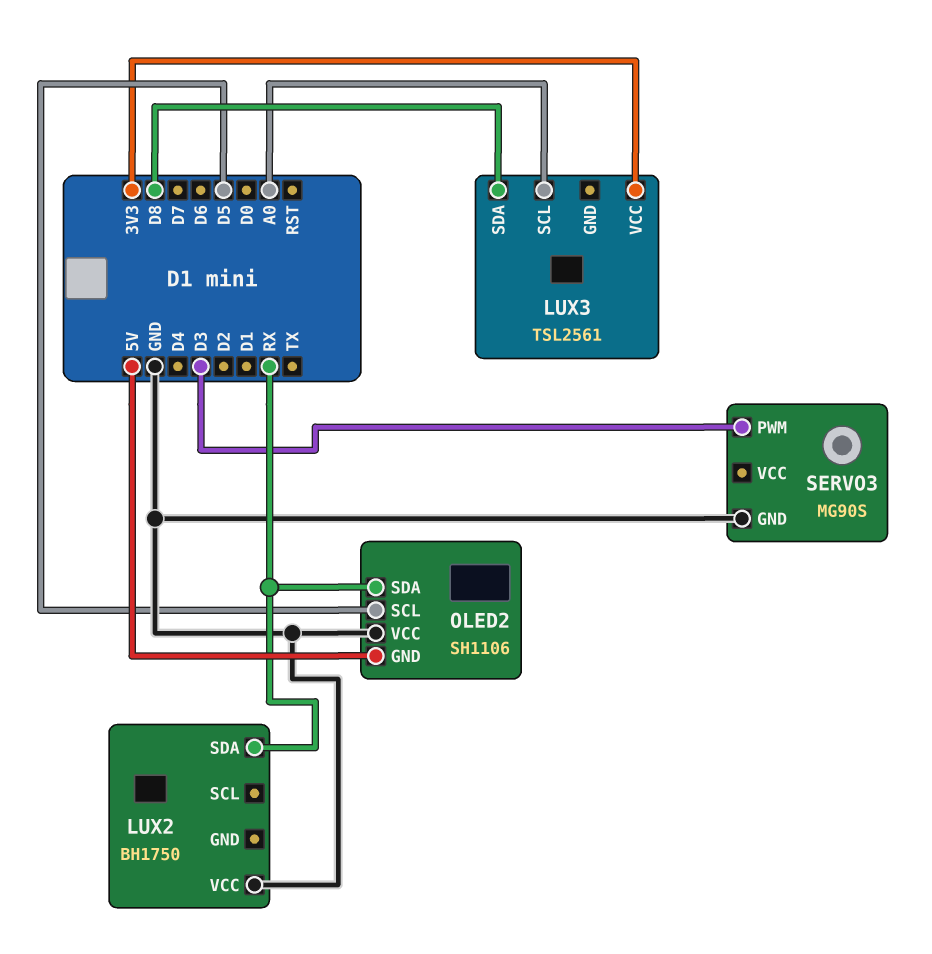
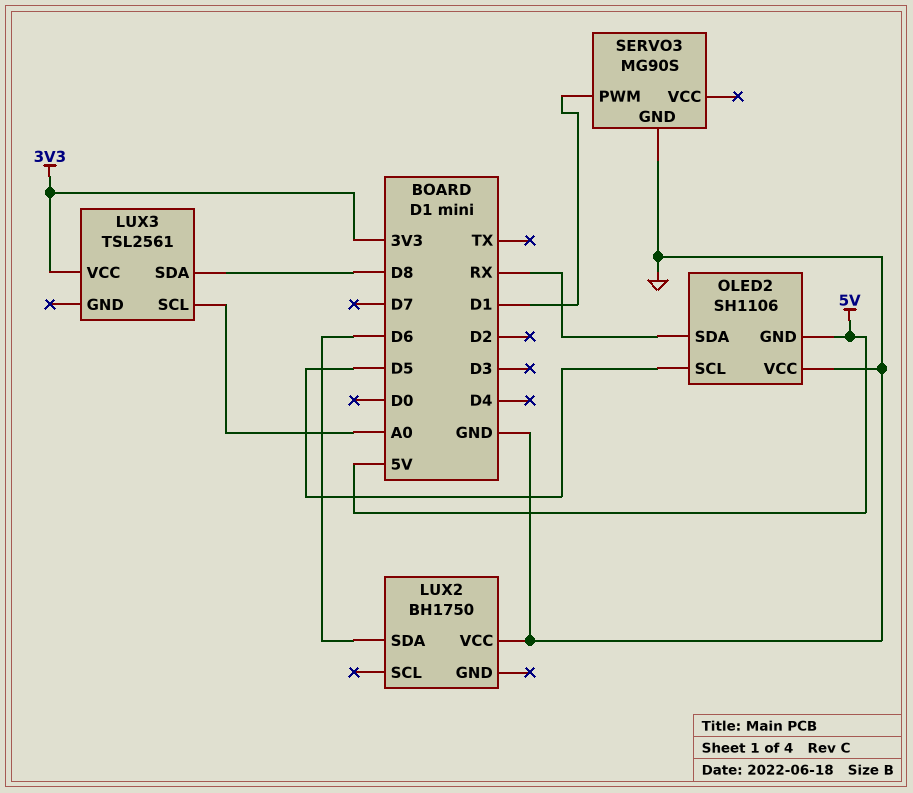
LUX2 pin SDA: RX -> D6
SERVO3 pin PWM: D3 -> D1

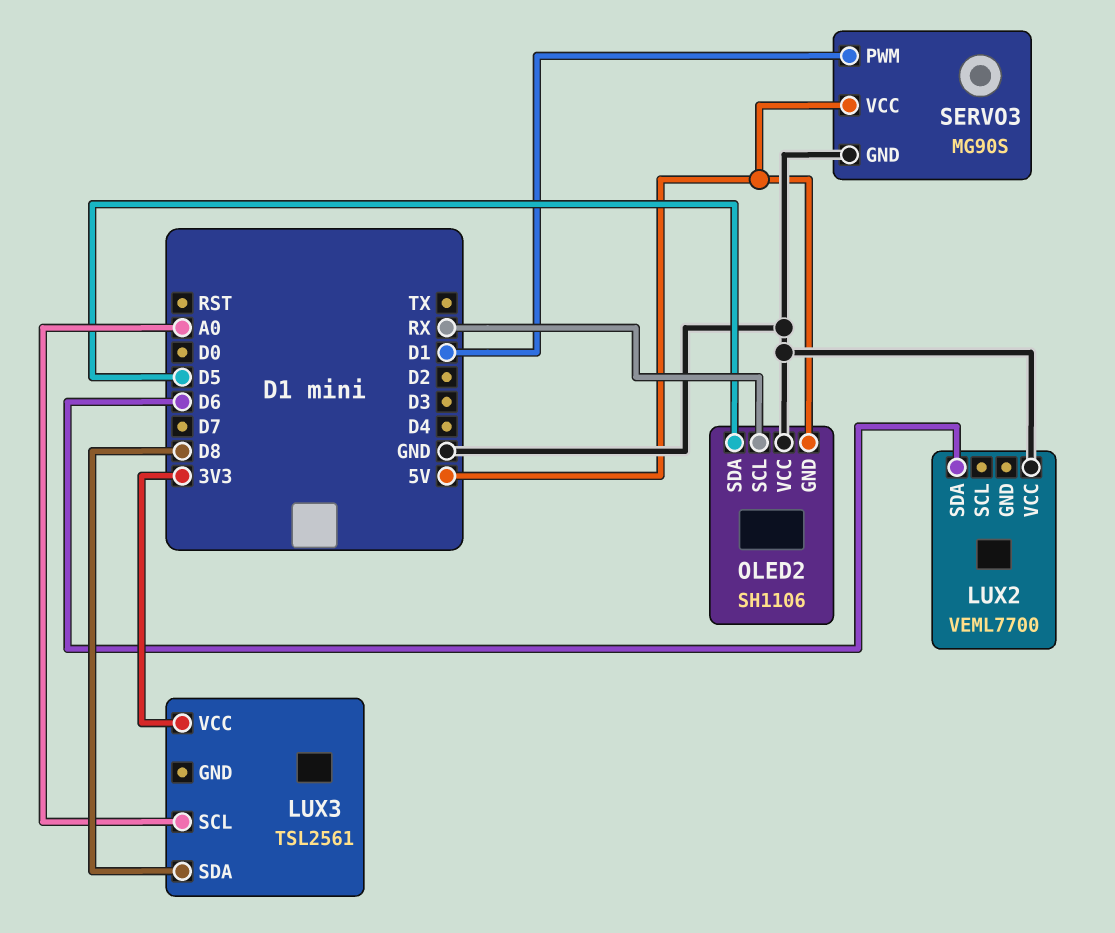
LUX2: BH1750 -> VEML7700
OLED2 pin SCL: D5 -> RX
OLED2 pin SDA: RX -> D5
SERVO3 pin VCC: none -> 5V

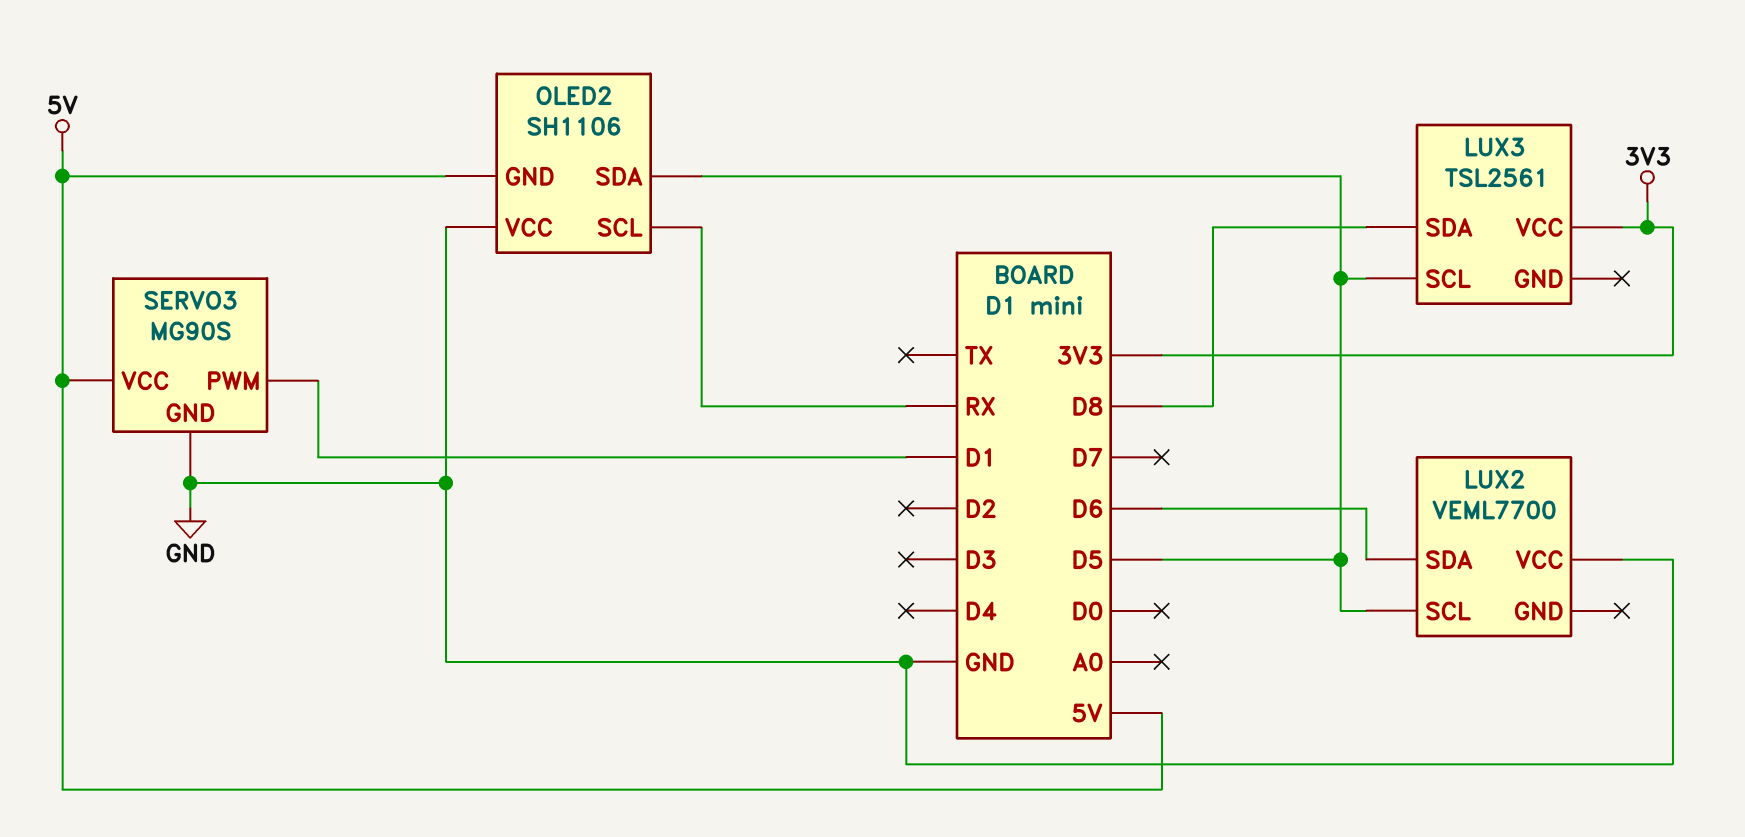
LUX2 pin SCL: none -> D5
LUX3 pin SCL: A0 -> D5

